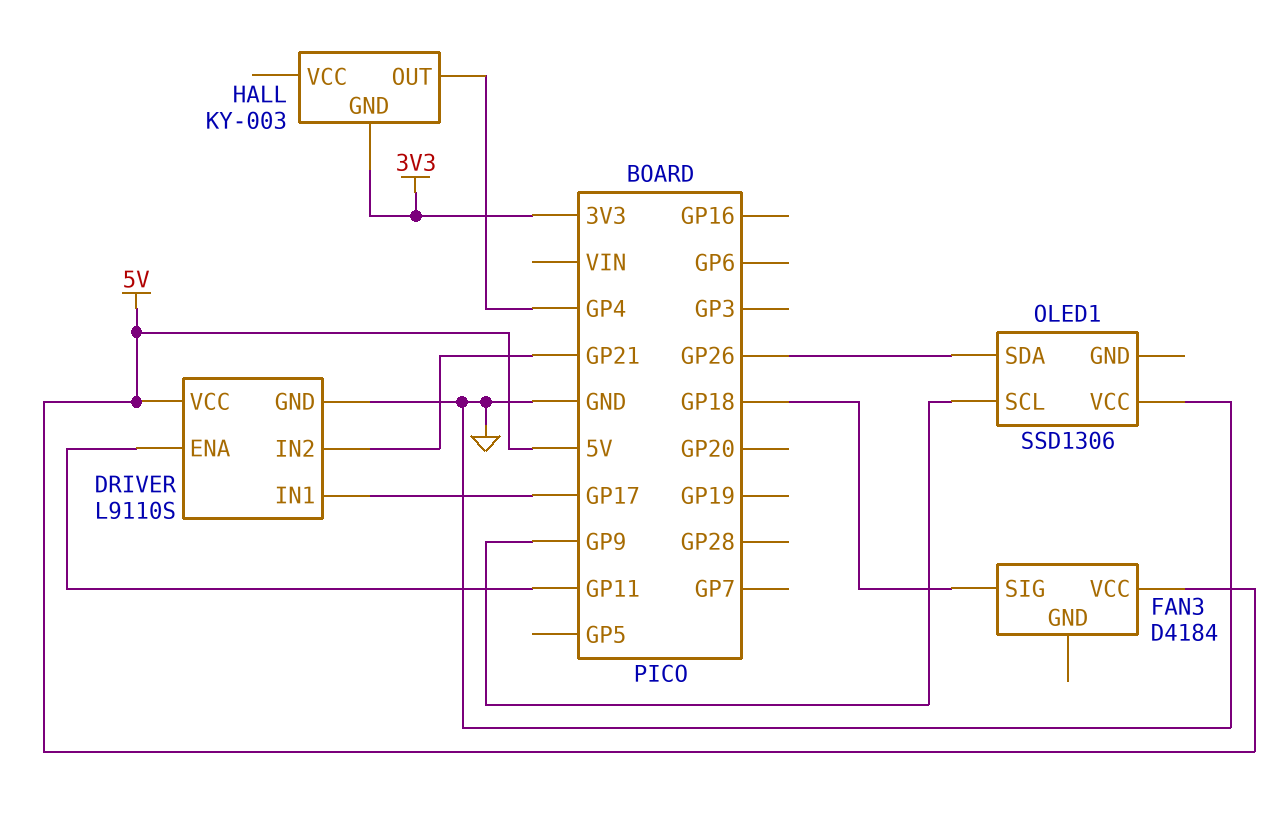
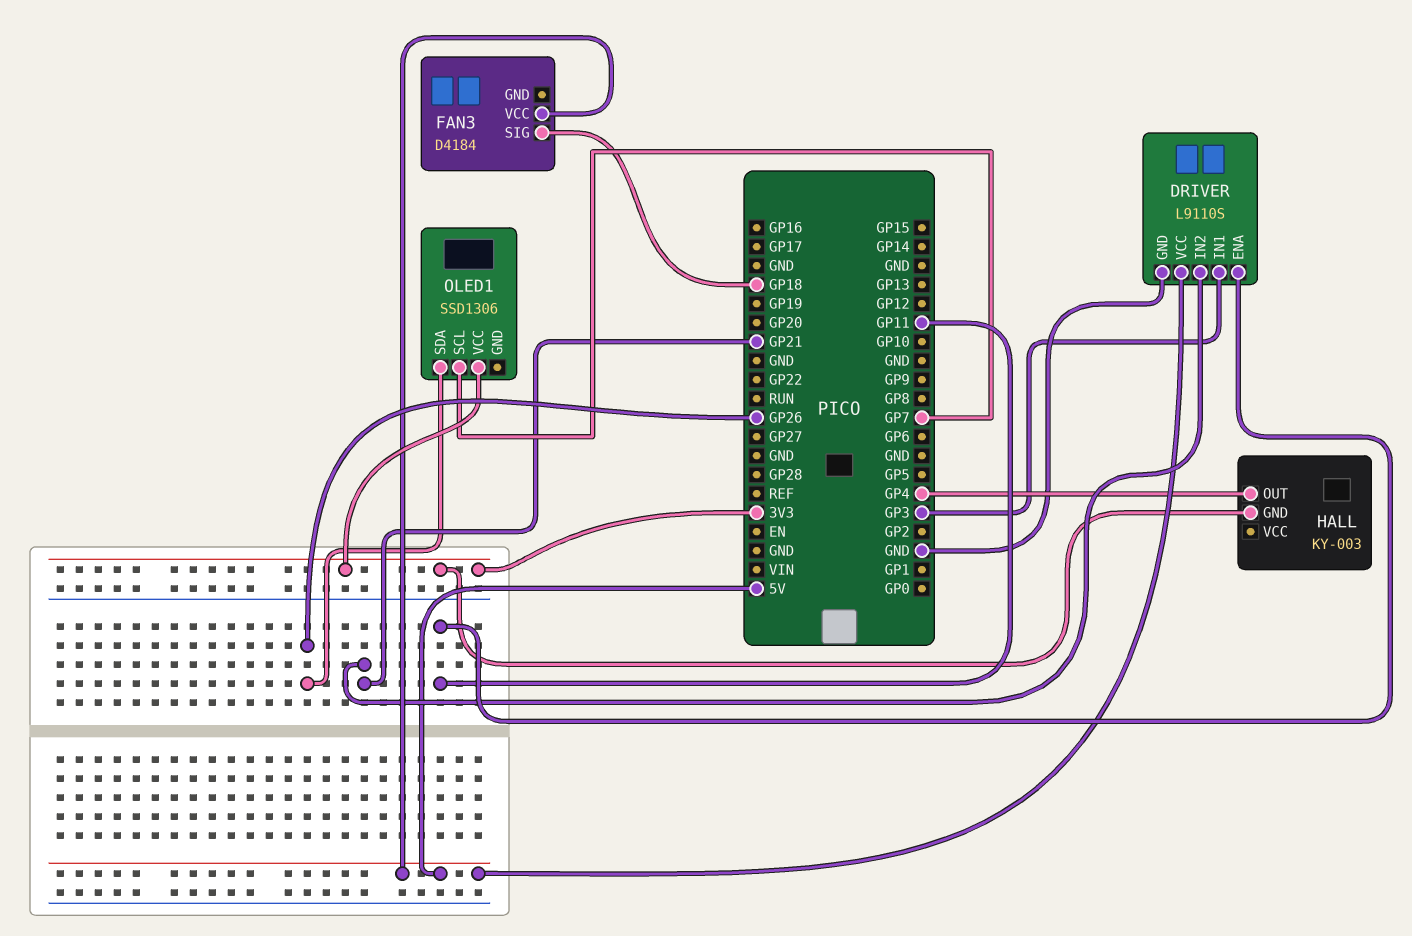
DRIVER pin IN1: GP17 -> GP3
OLED1 pin SCL: GP9 -> GP7
OLED1 pin VCC: GND -> 3V3

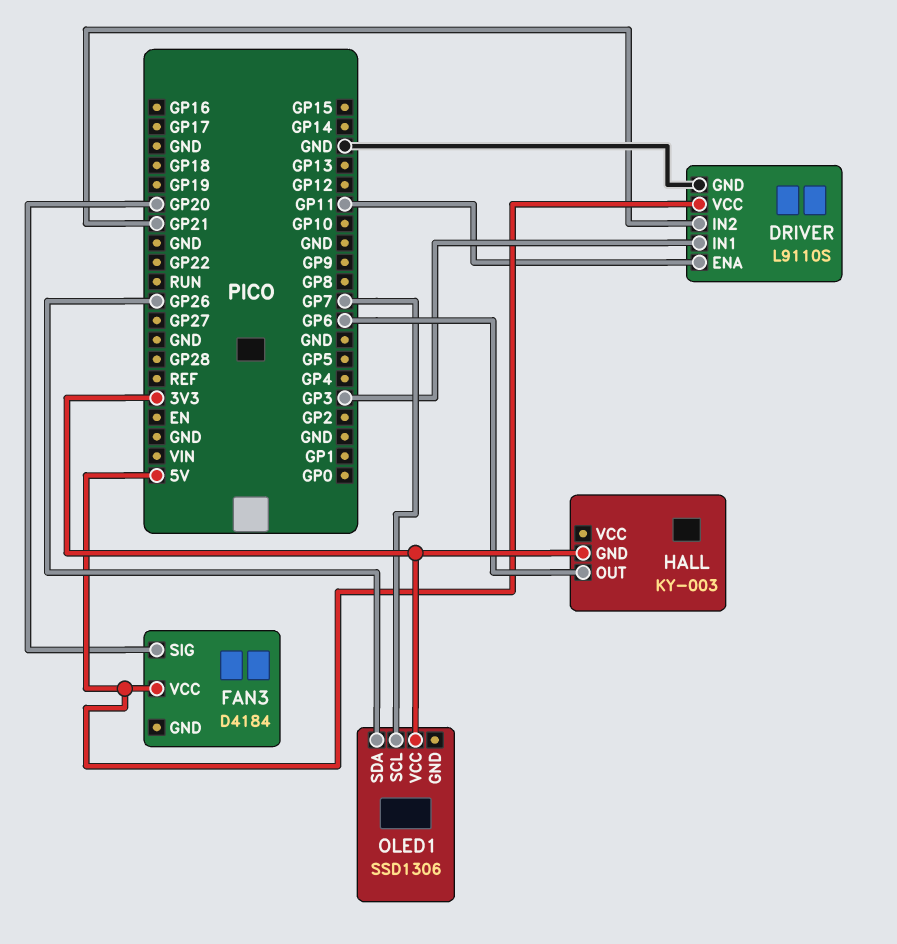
FAN3 pin SIG: GP18 -> GP20
HALL pin OUT: GP4 -> GP6

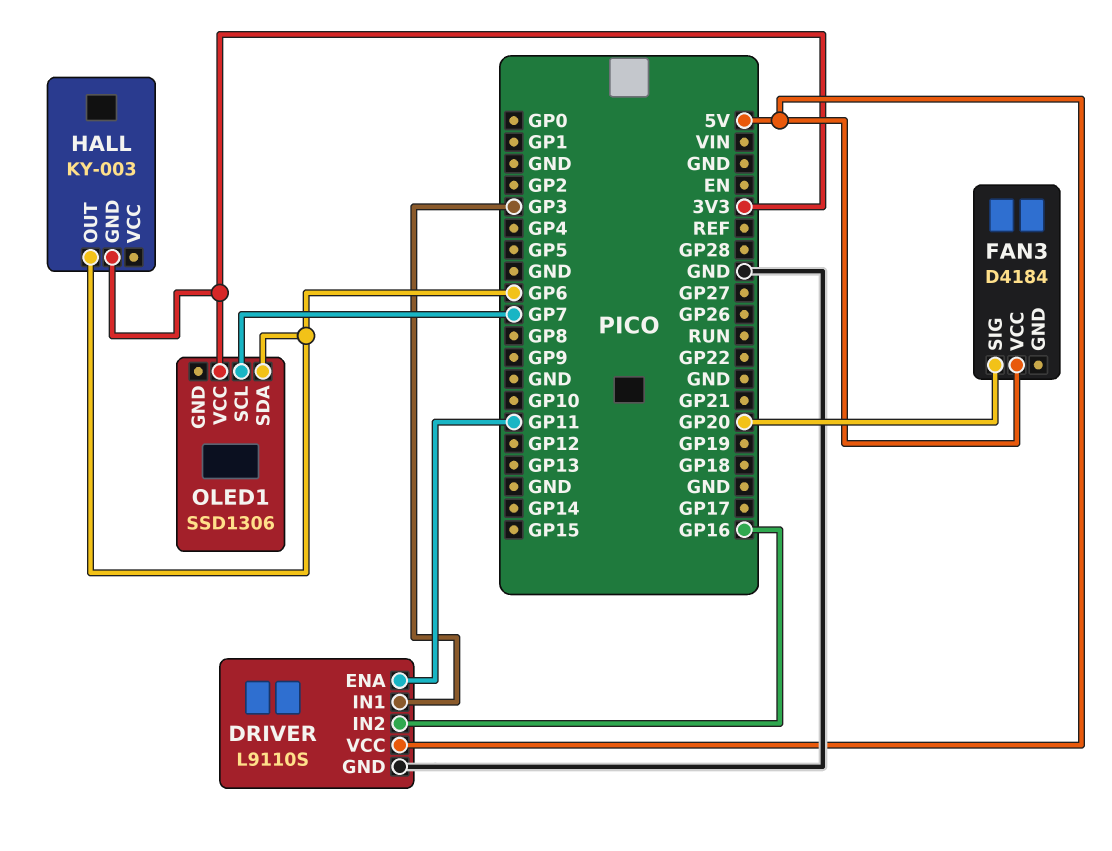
DRIVER pin IN2: GP21 -> GP16
OLED1 pin SDA: GP26 -> GP6

